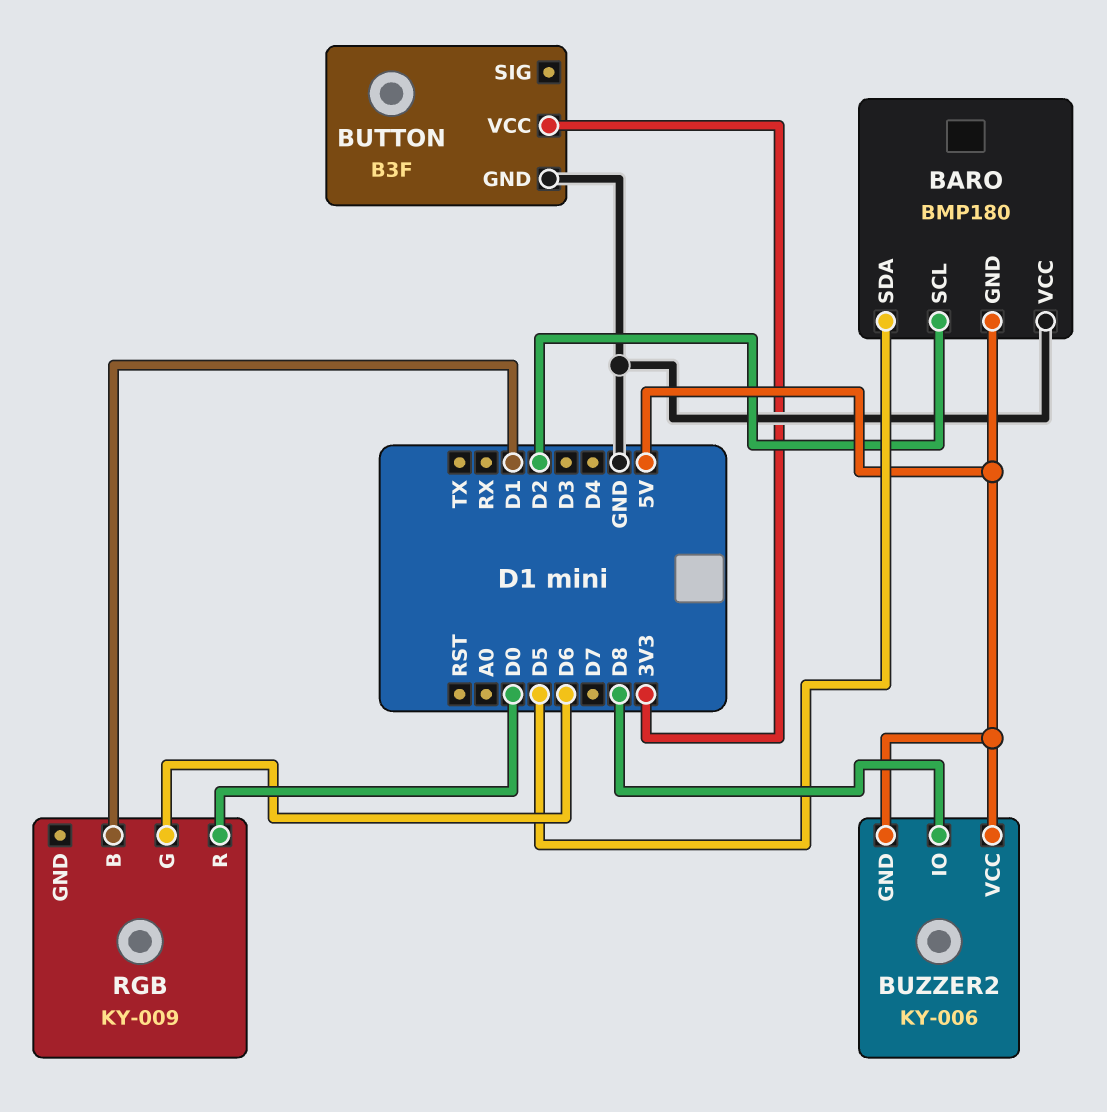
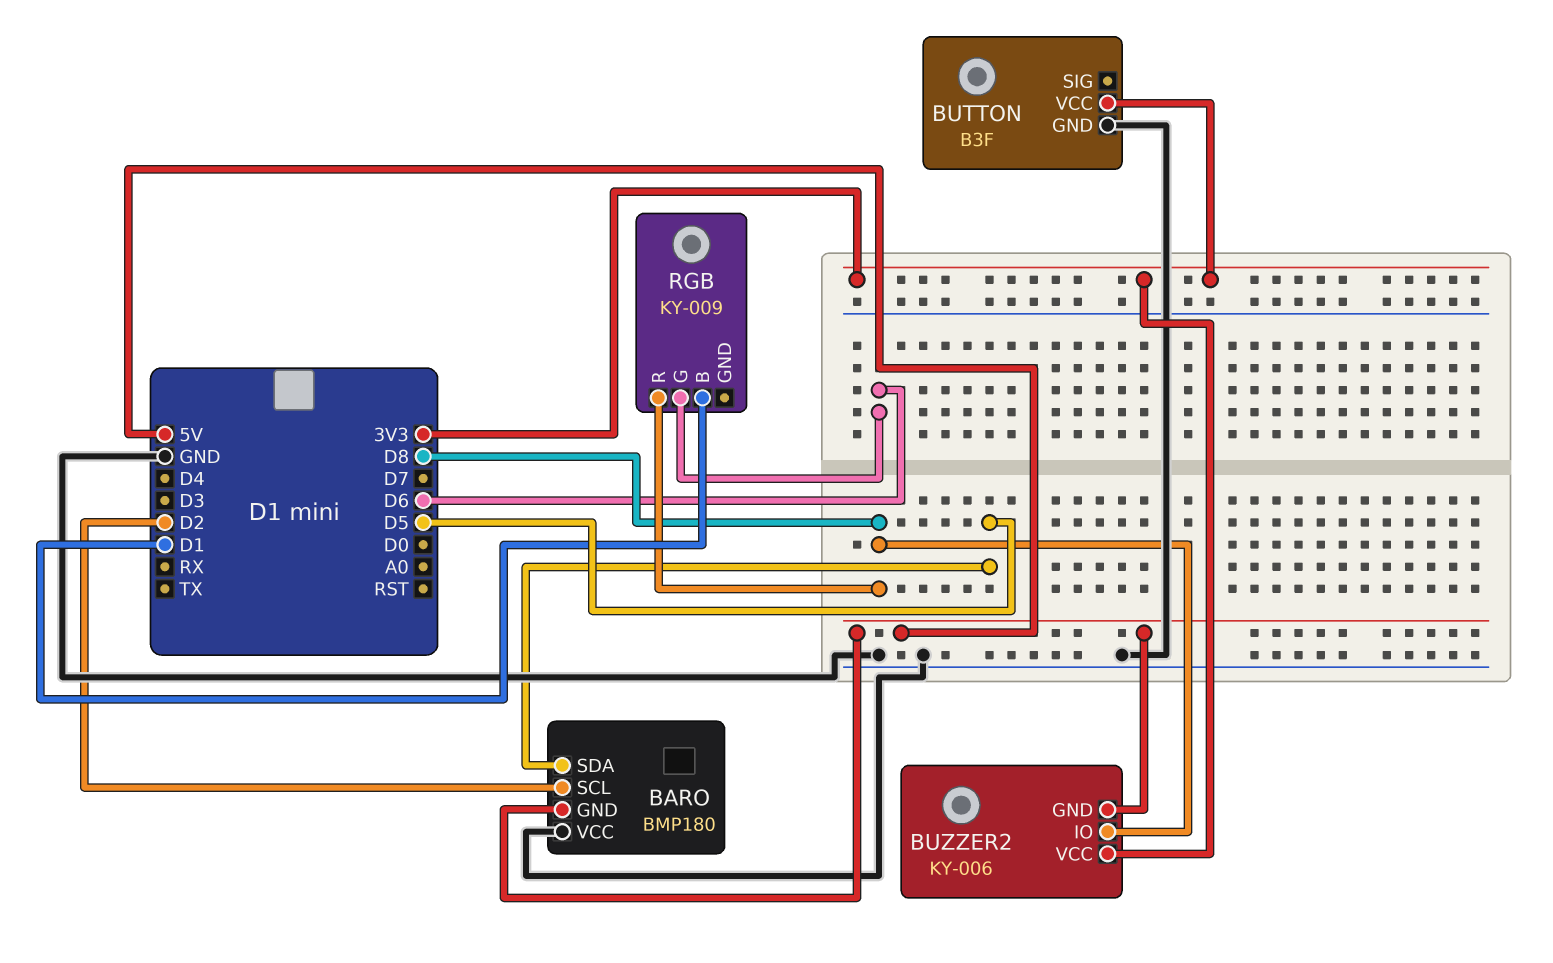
BUZZER2 pin VCC: 5V -> 3V3
RGB pin R: D0 -> D8

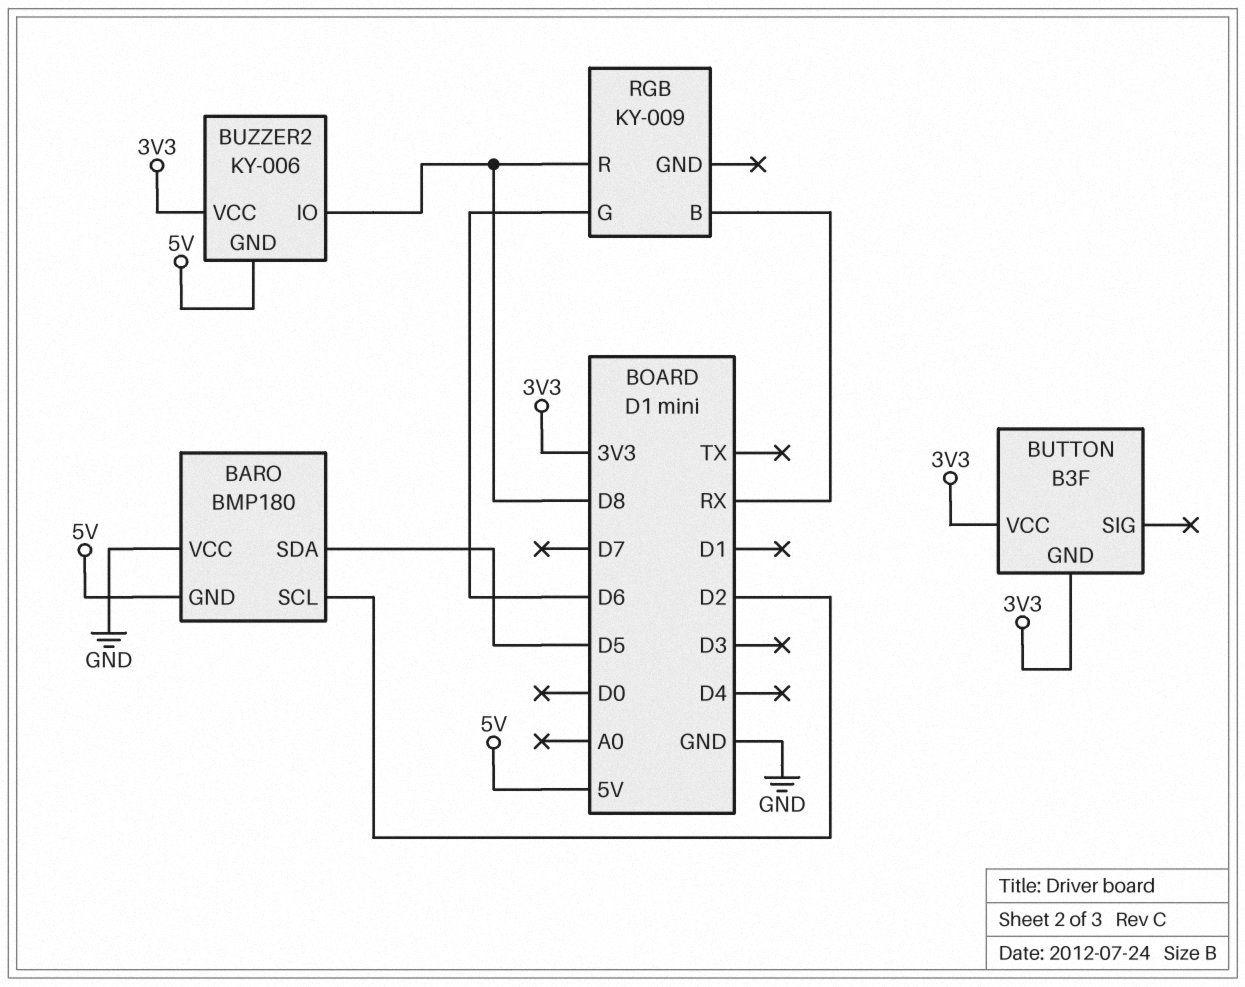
BUTTON pin GND: GND -> 3V3
RGB pin B: D1 -> RX

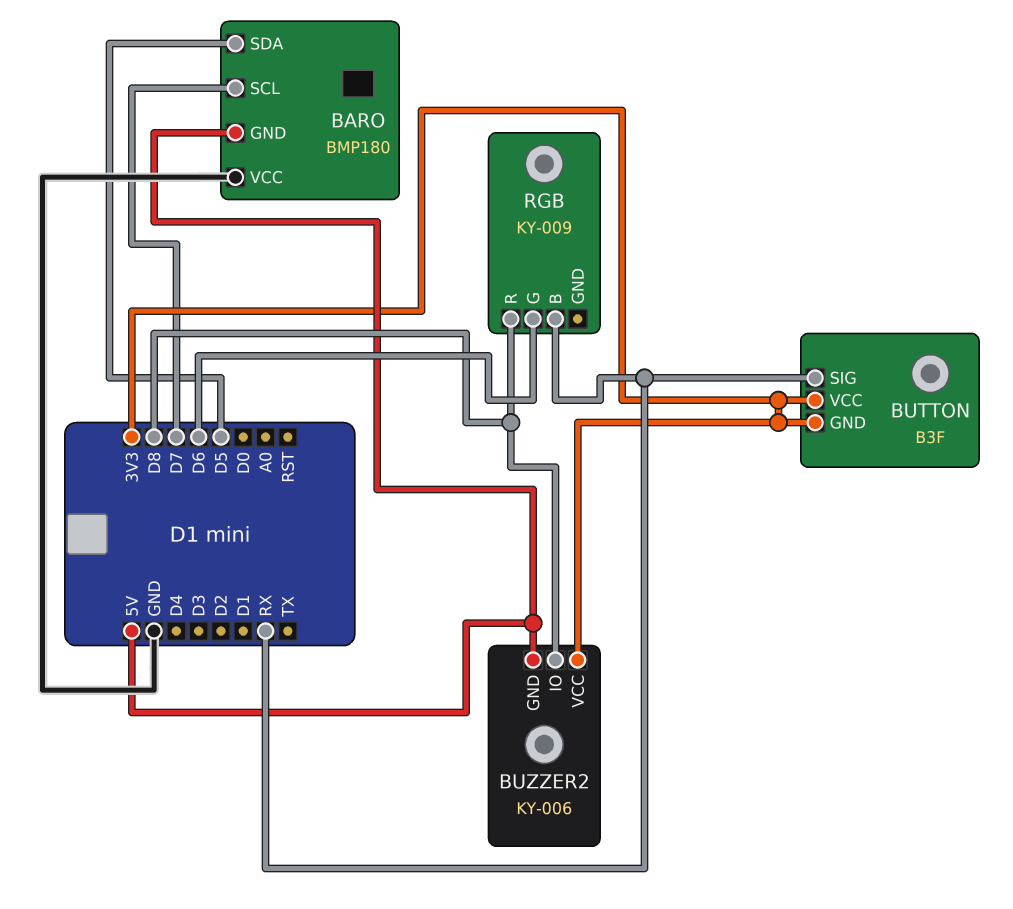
BARO pin SCL: D2 -> D7
BUTTON pin SIG: none -> RX

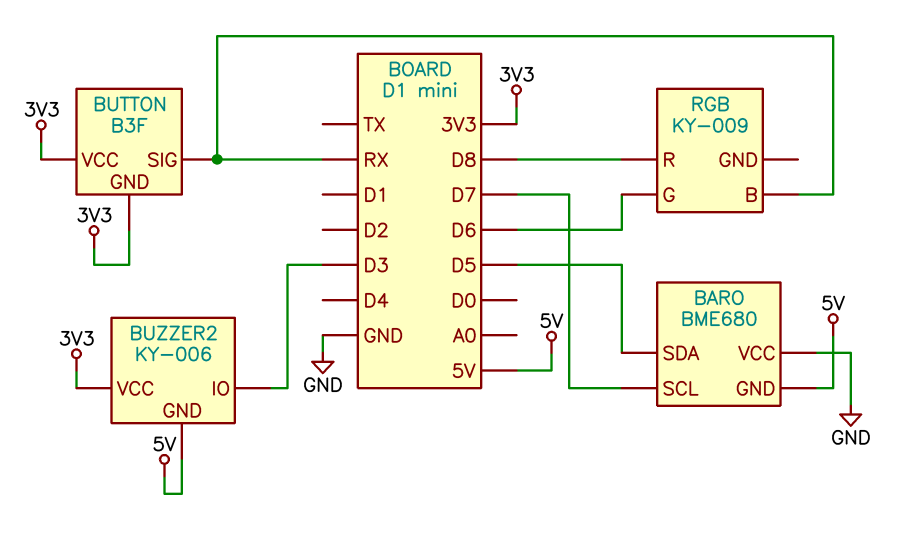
BARO: BMP180 -> BME680
BUZZER2 pin IO: D8 -> D3

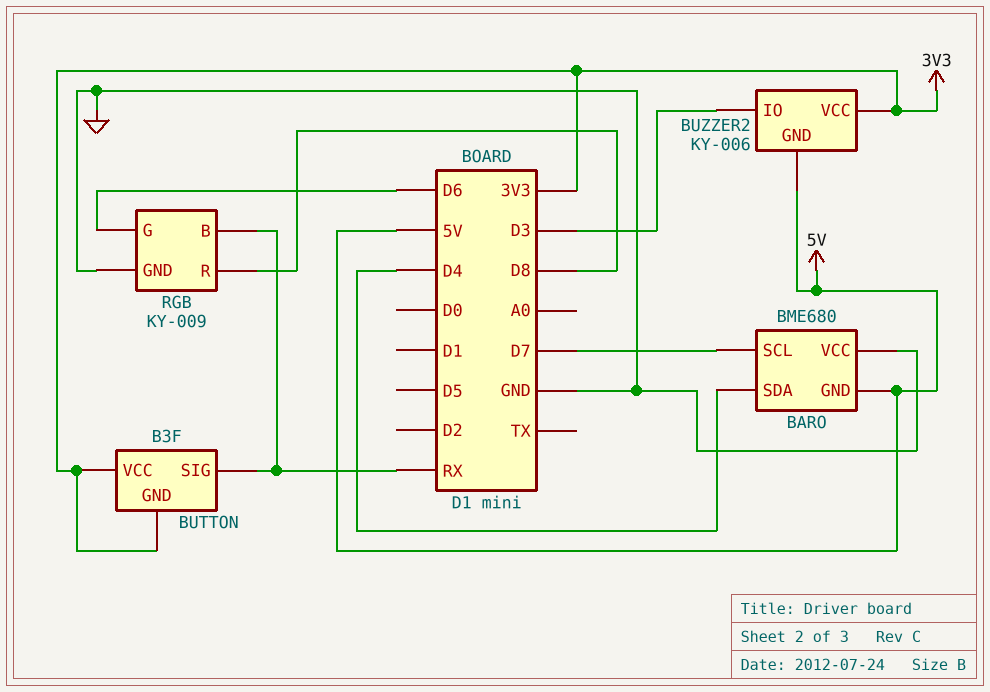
BARO pin SDA: D5 -> D4
RGB pin GND: none -> GND

